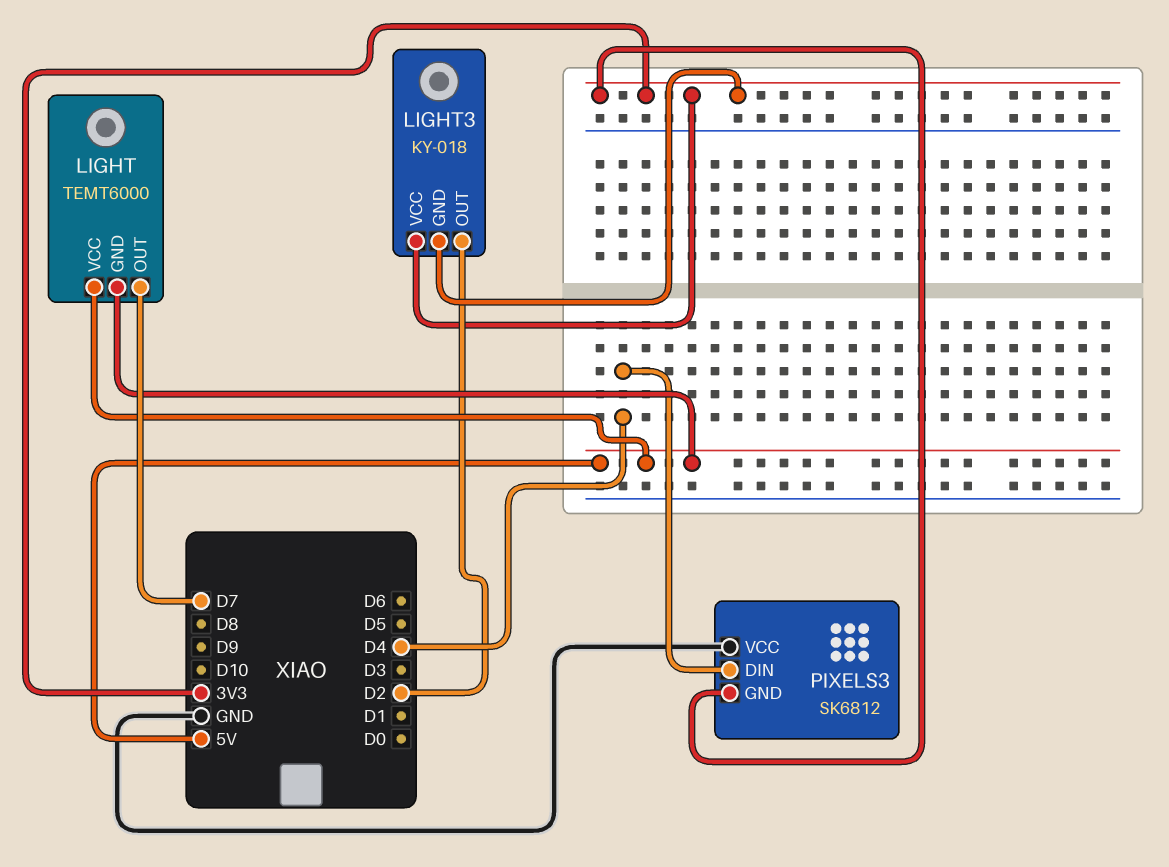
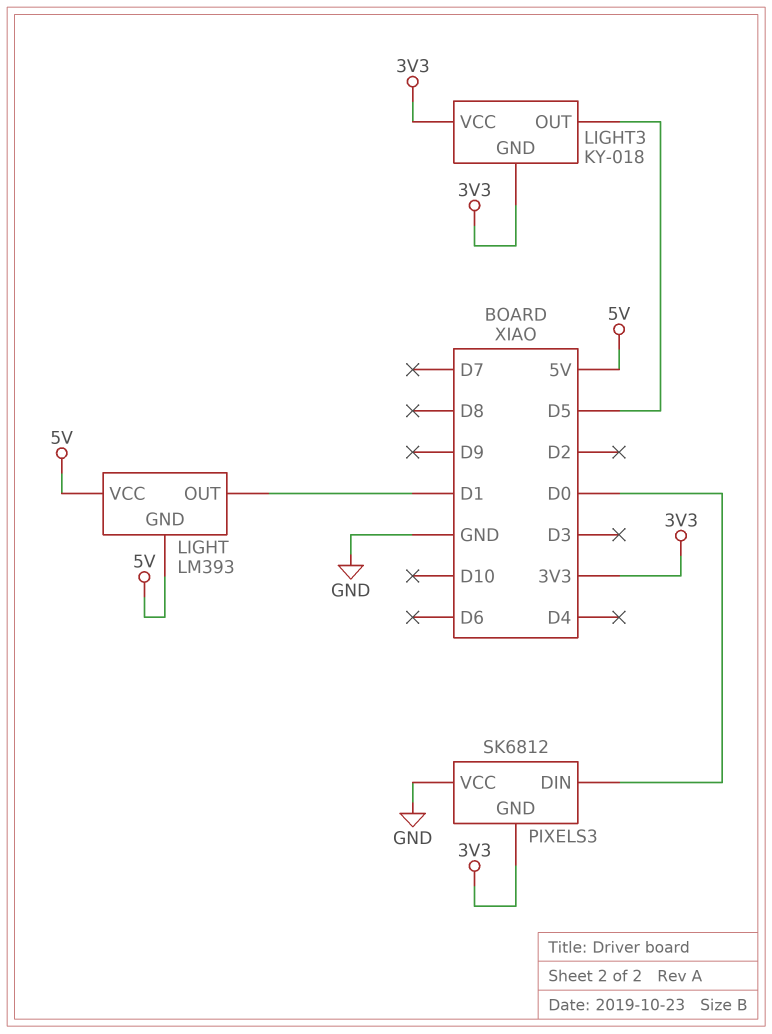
LIGHT: TEMT6000 -> LM393
LIGHT pin OUT: D7 -> D1
LIGHT3 pin OUT: D2 -> D5
PIXELS3 pin DIN: D4 -> D0

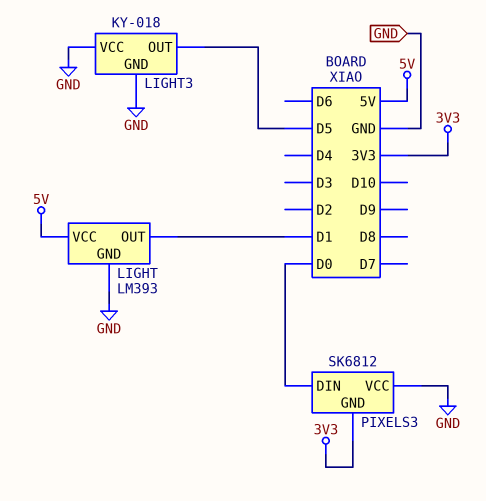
LIGHT pin GND: 5V -> GND
LIGHT3 pin GND: 3V3 -> GND
LIGHT3 pin VCC: 3V3 -> GND

